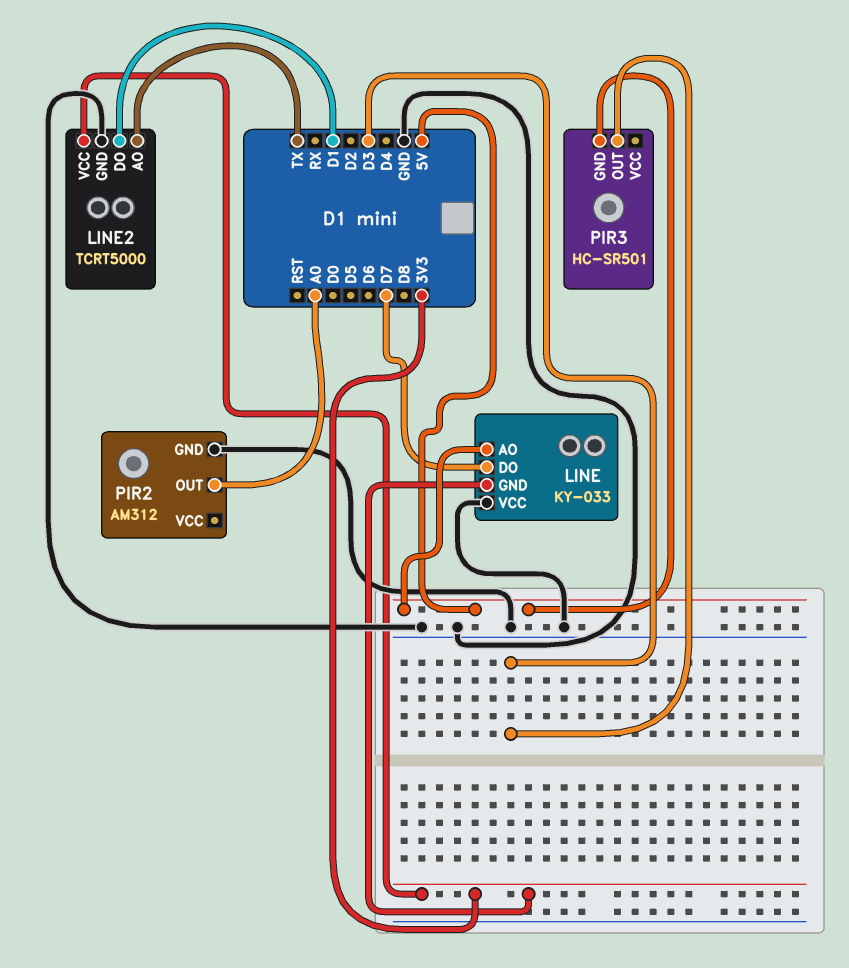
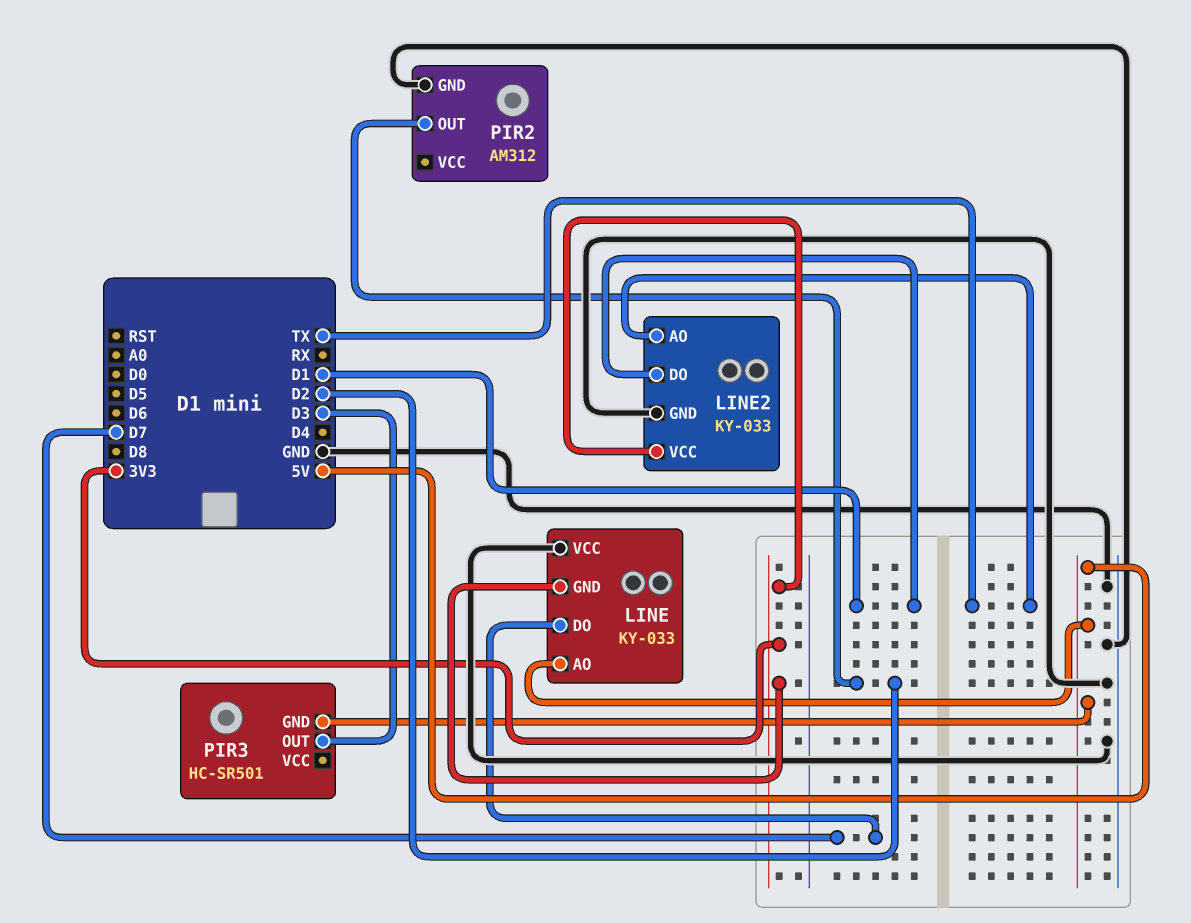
LINE2: TCRT5000 -> KY-033
PIR2 pin OUT: A0 -> D2

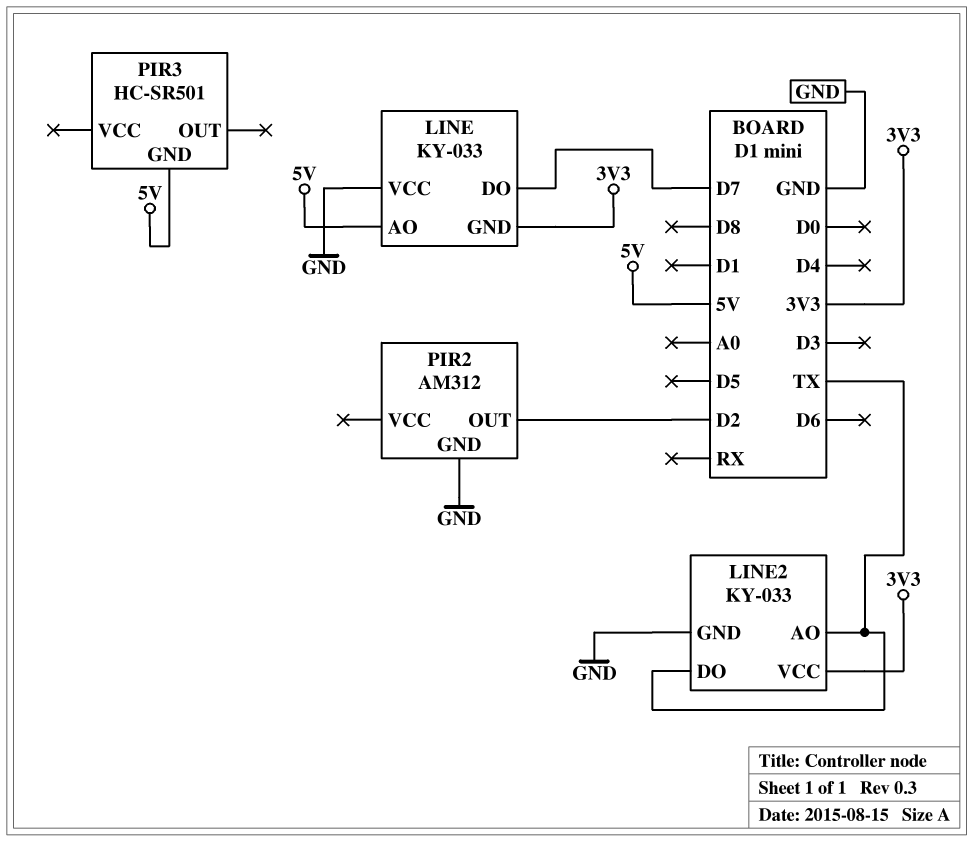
LINE2 pin DO: D1 -> TX
PIR3 pin OUT: D3 -> none

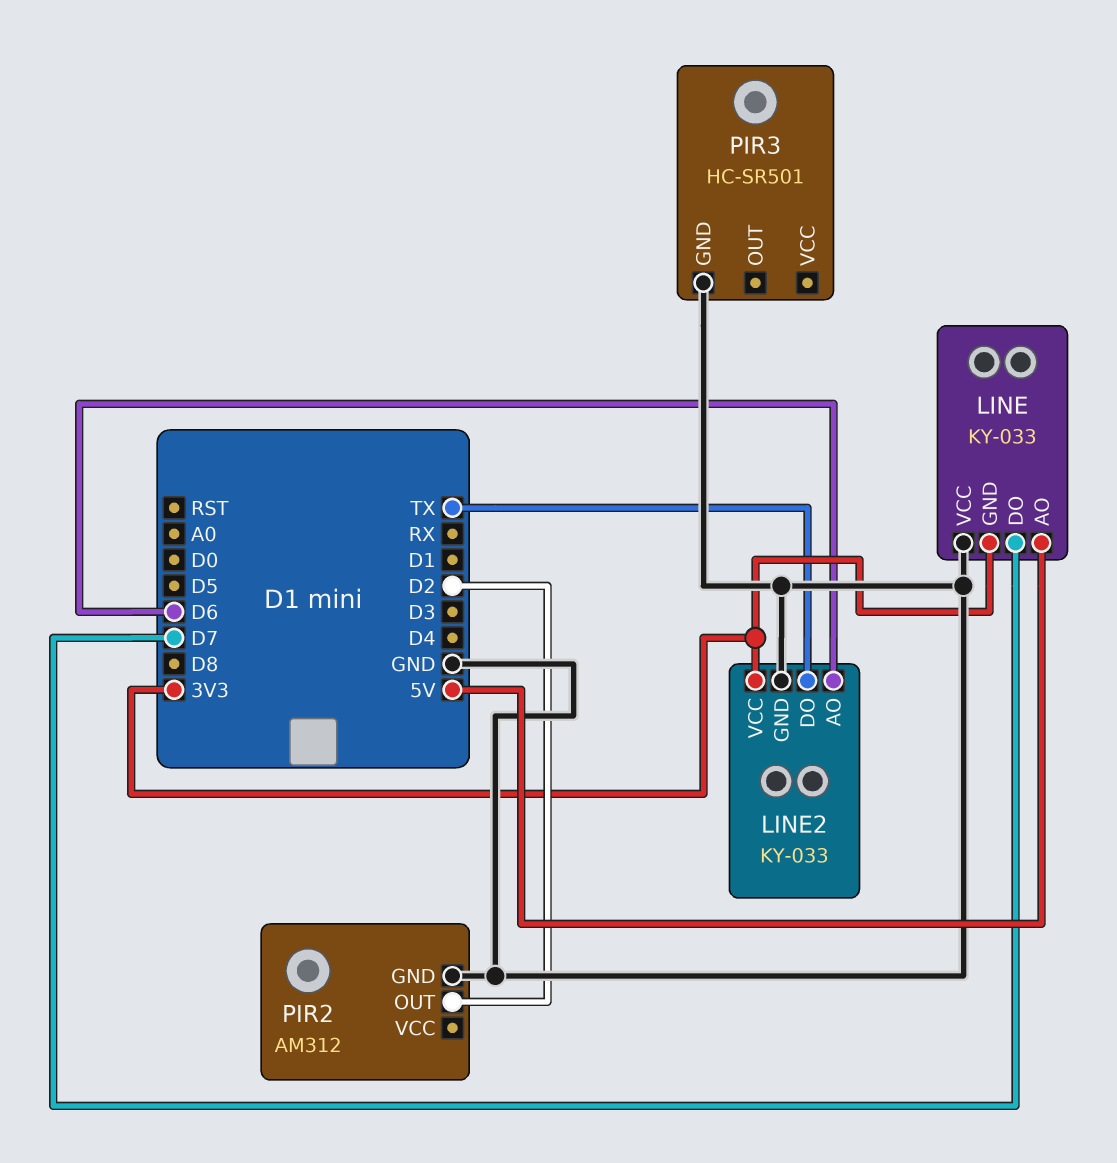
LINE2 pin AO: TX -> D6
PIR3 pin GND: 5V -> GND

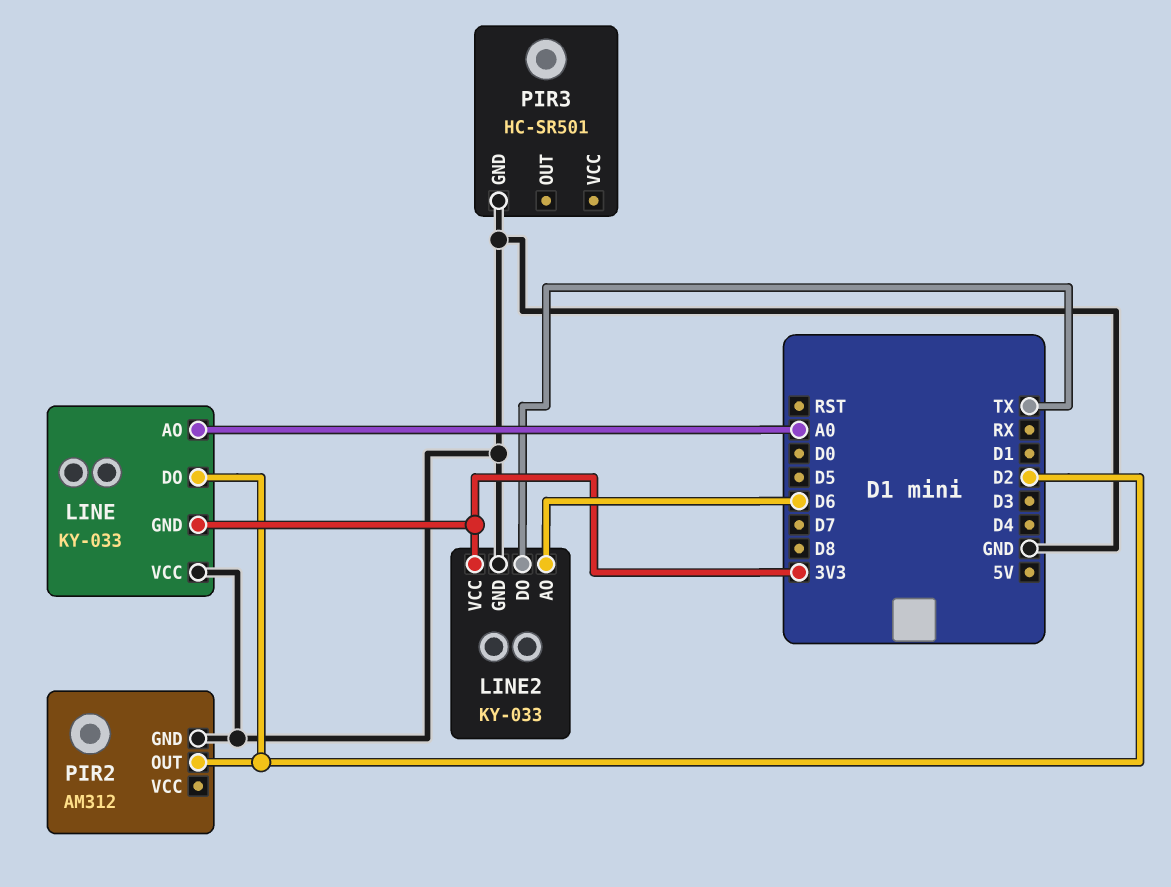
LINE pin AO: 5V -> A0
LINE pin DO: D7 -> D2

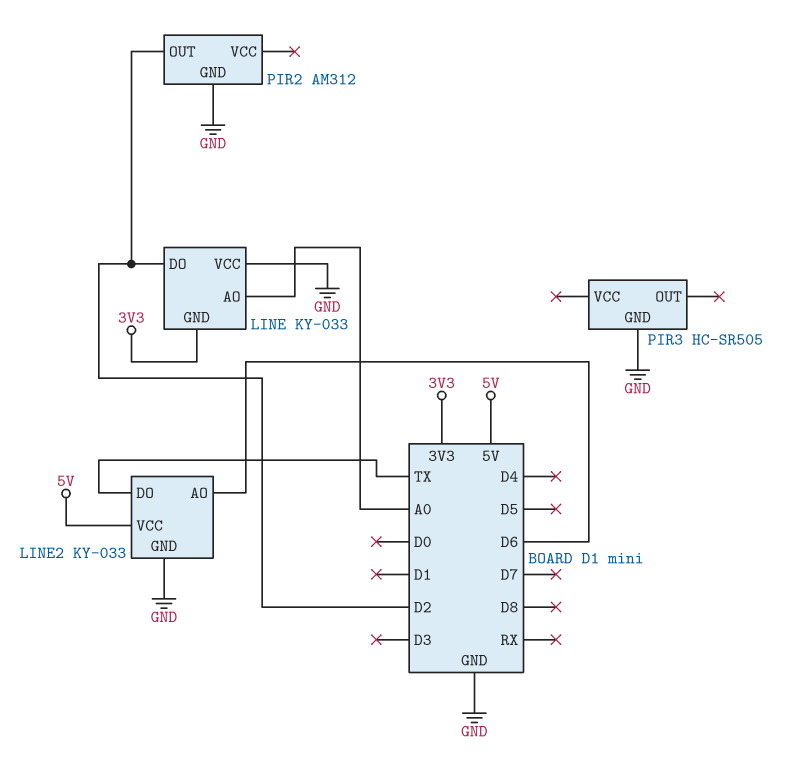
LINE2 pin VCC: 3V3 -> 5V
PIR3: HC-SR501 -> HC-SR505

